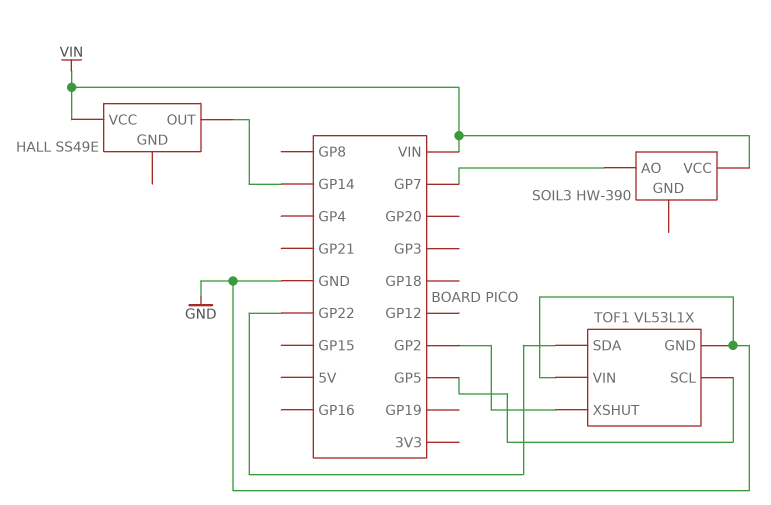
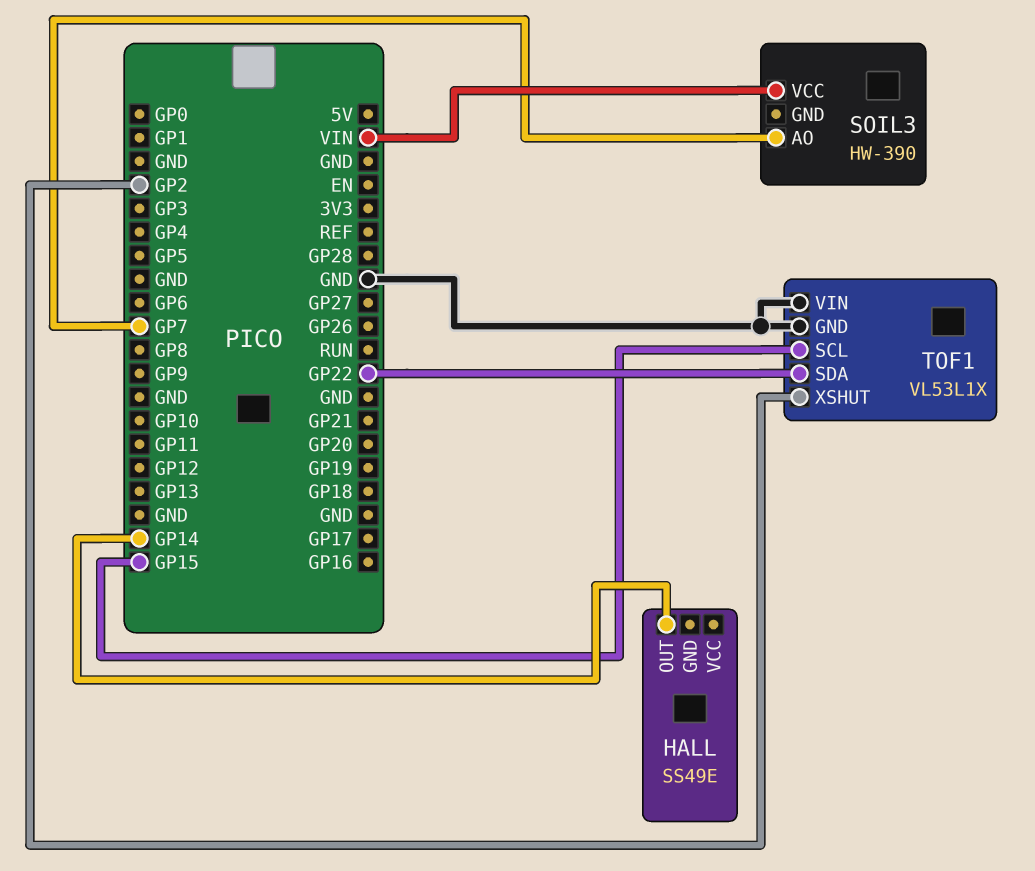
HALL pin VCC: VIN -> none
TOF1 pin SCL: GP5 -> GP15

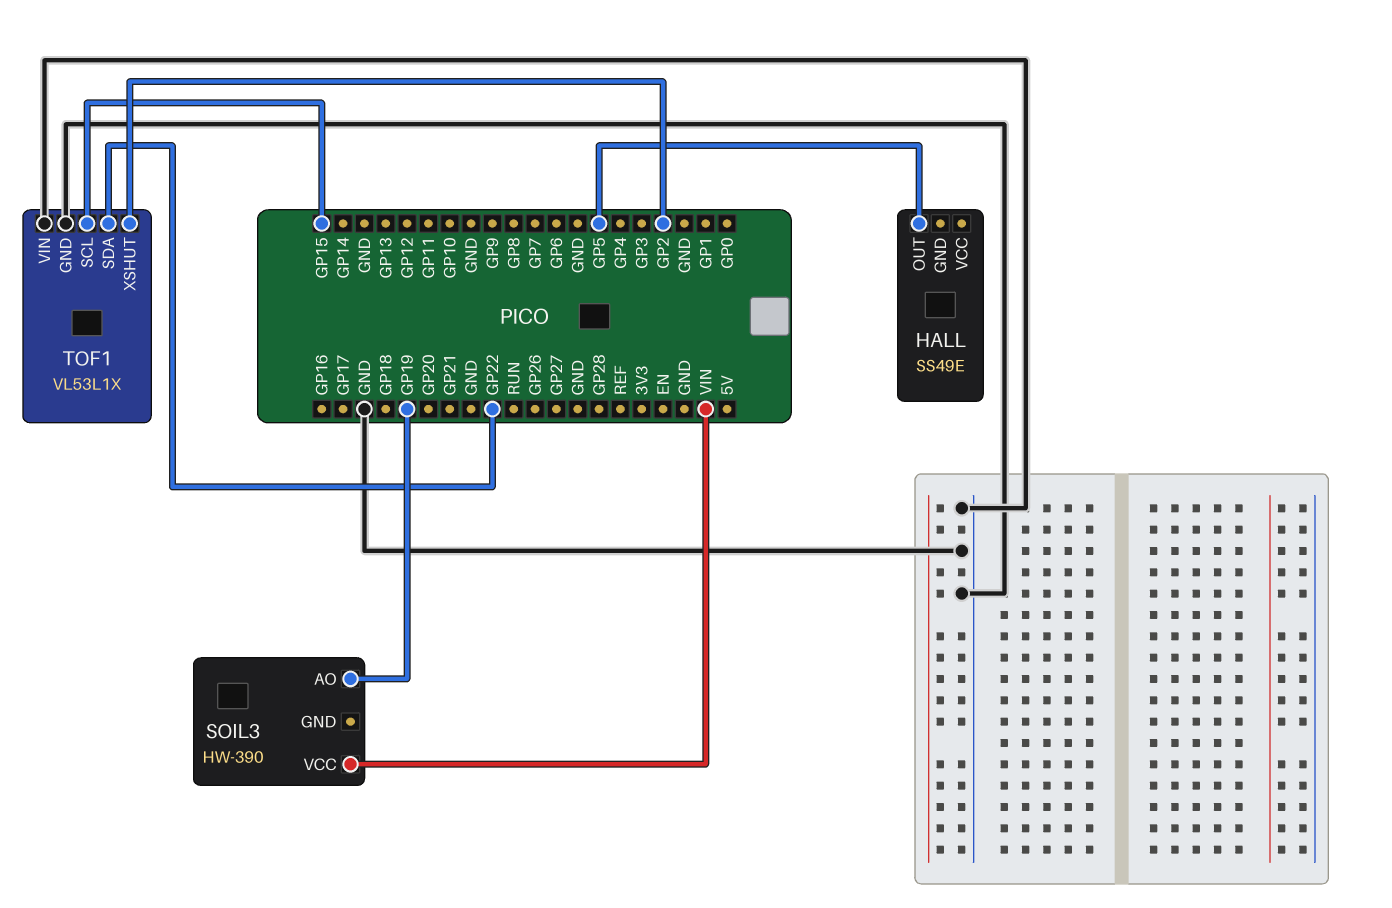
HALL pin OUT: GP14 -> GP5
SOIL3 pin AO: GP7 -> GP19

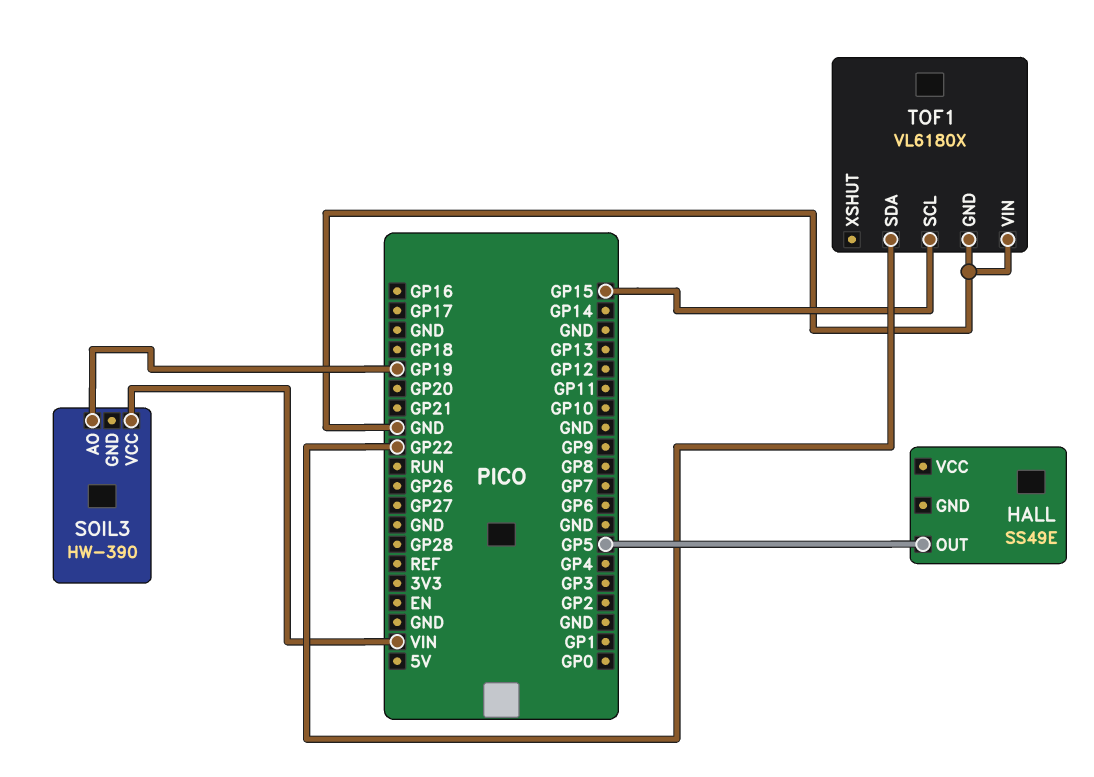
TOF1: VL53L1X -> VL6180X
TOF1 pin XSHUT: GP2 -> none

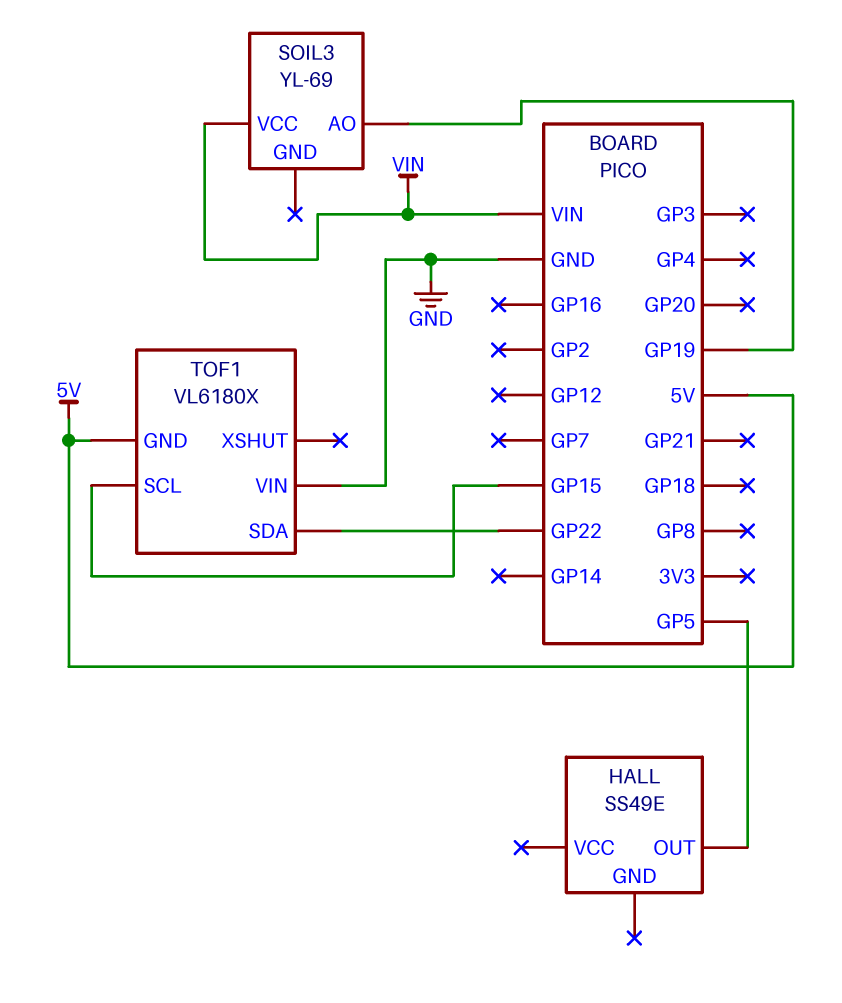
SOIL3: HW-390 -> YL-69
TOF1 pin GND: GND -> 5V

